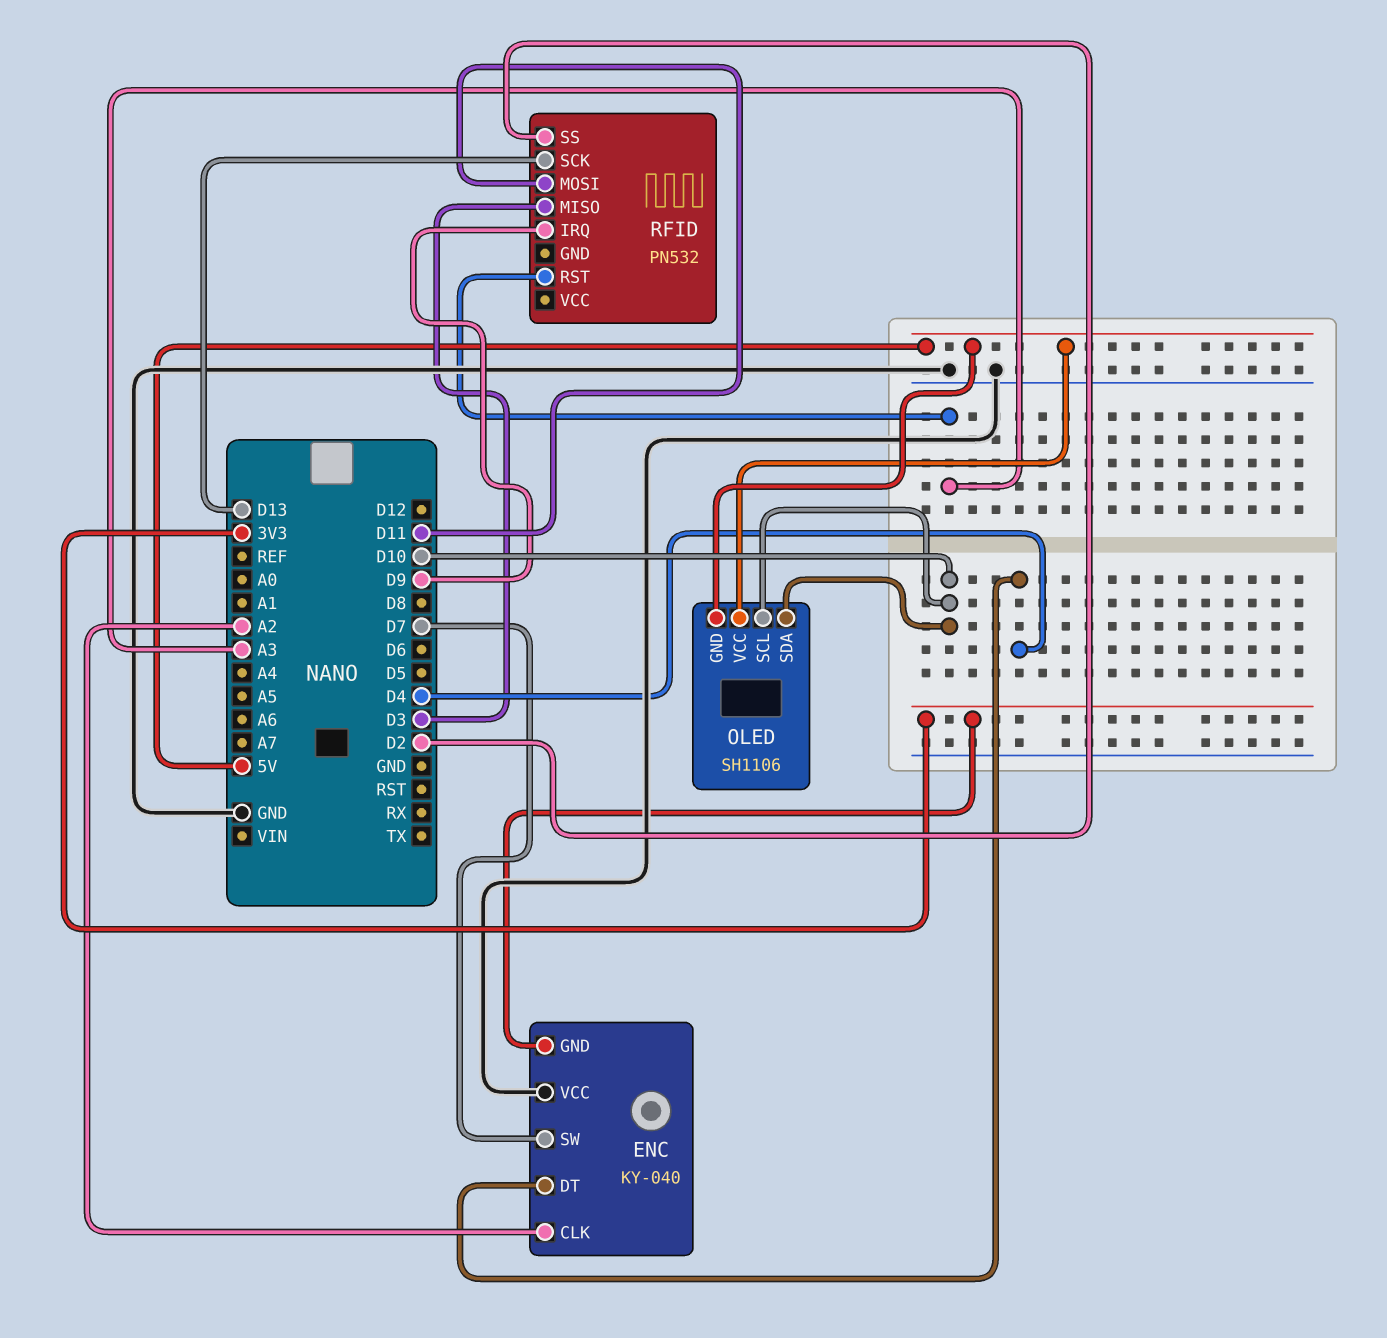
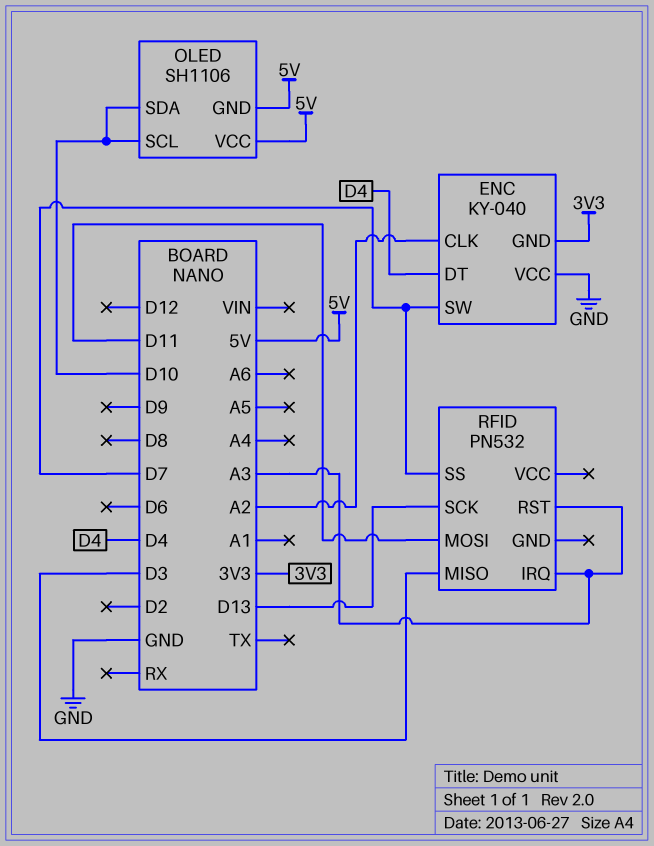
RFID pin IRQ: D9 -> A3
RFID pin SS: D2 -> D7

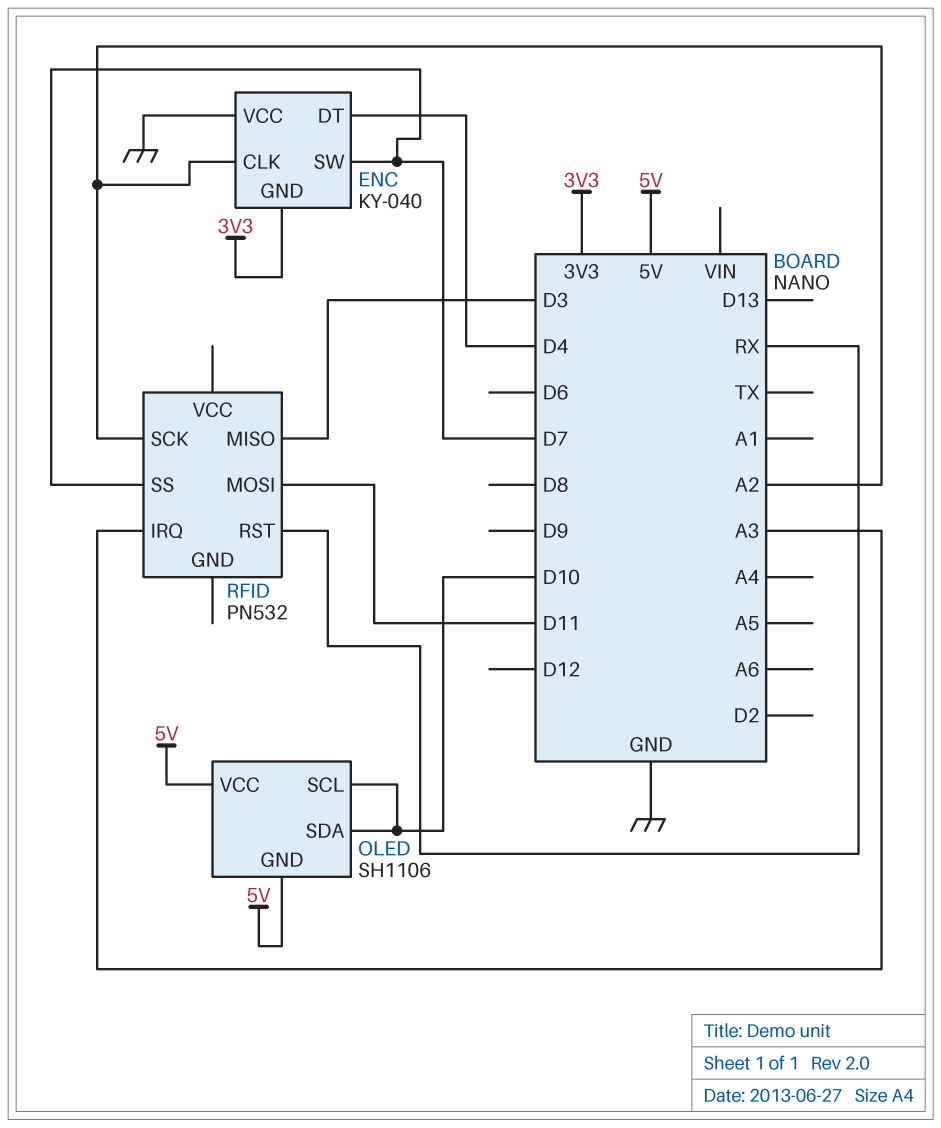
RFID pin RST: A3 -> RX
RFID pin SCK: D13 -> A2

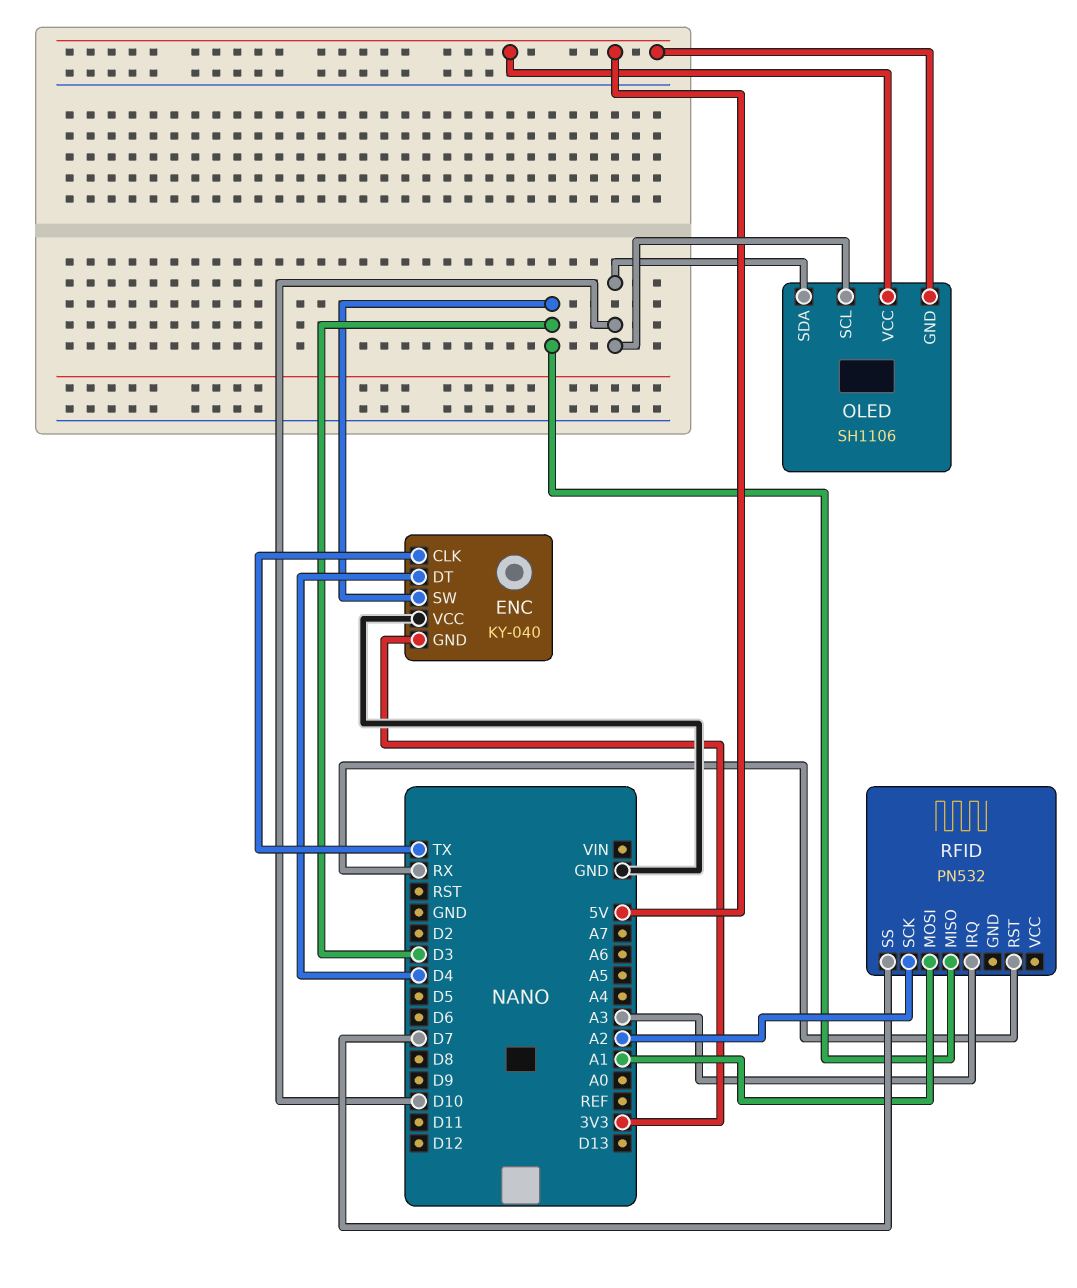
ENC pin CLK: A2 -> TX
ENC pin SW: D7 -> D3
RFID pin MOSI: D11 -> A1

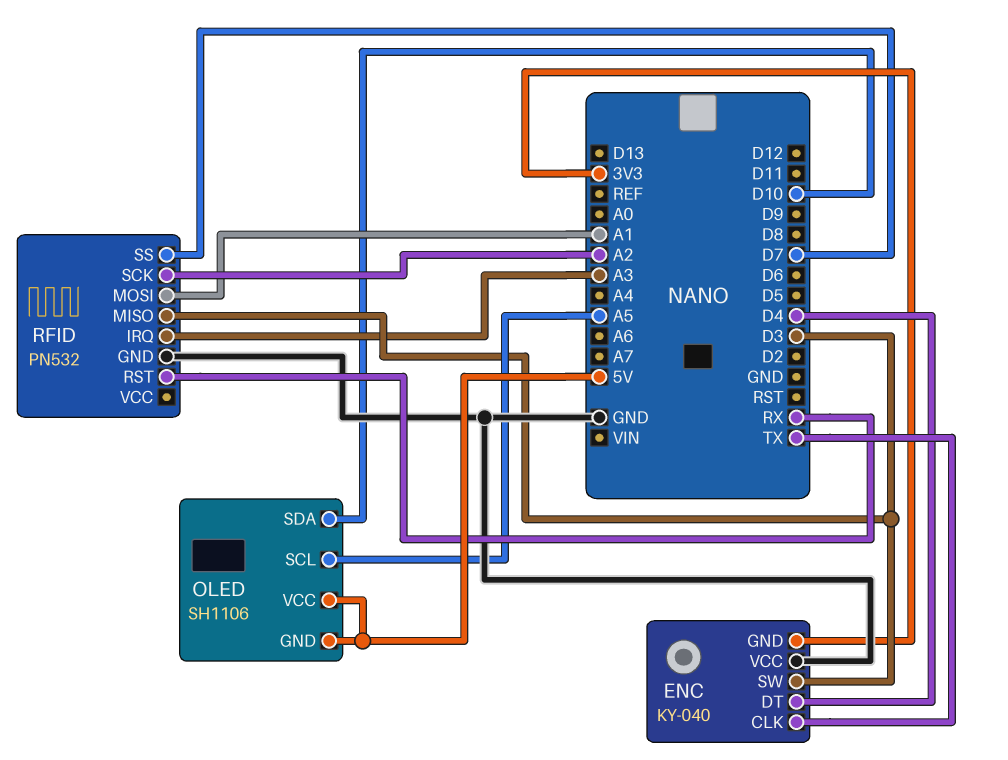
OLED pin SCL: D10 -> A5
RFID pin GND: none -> GND

